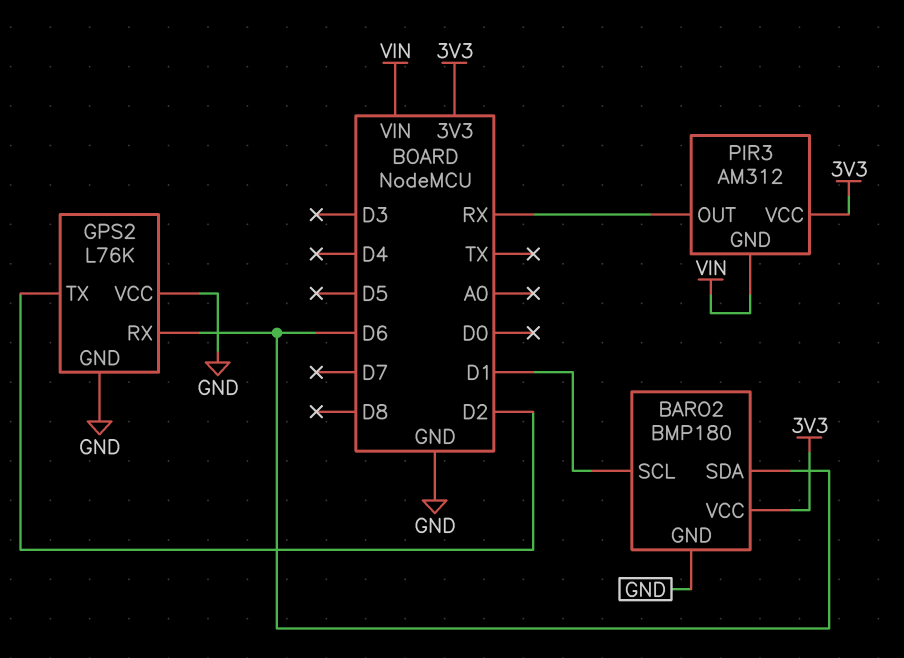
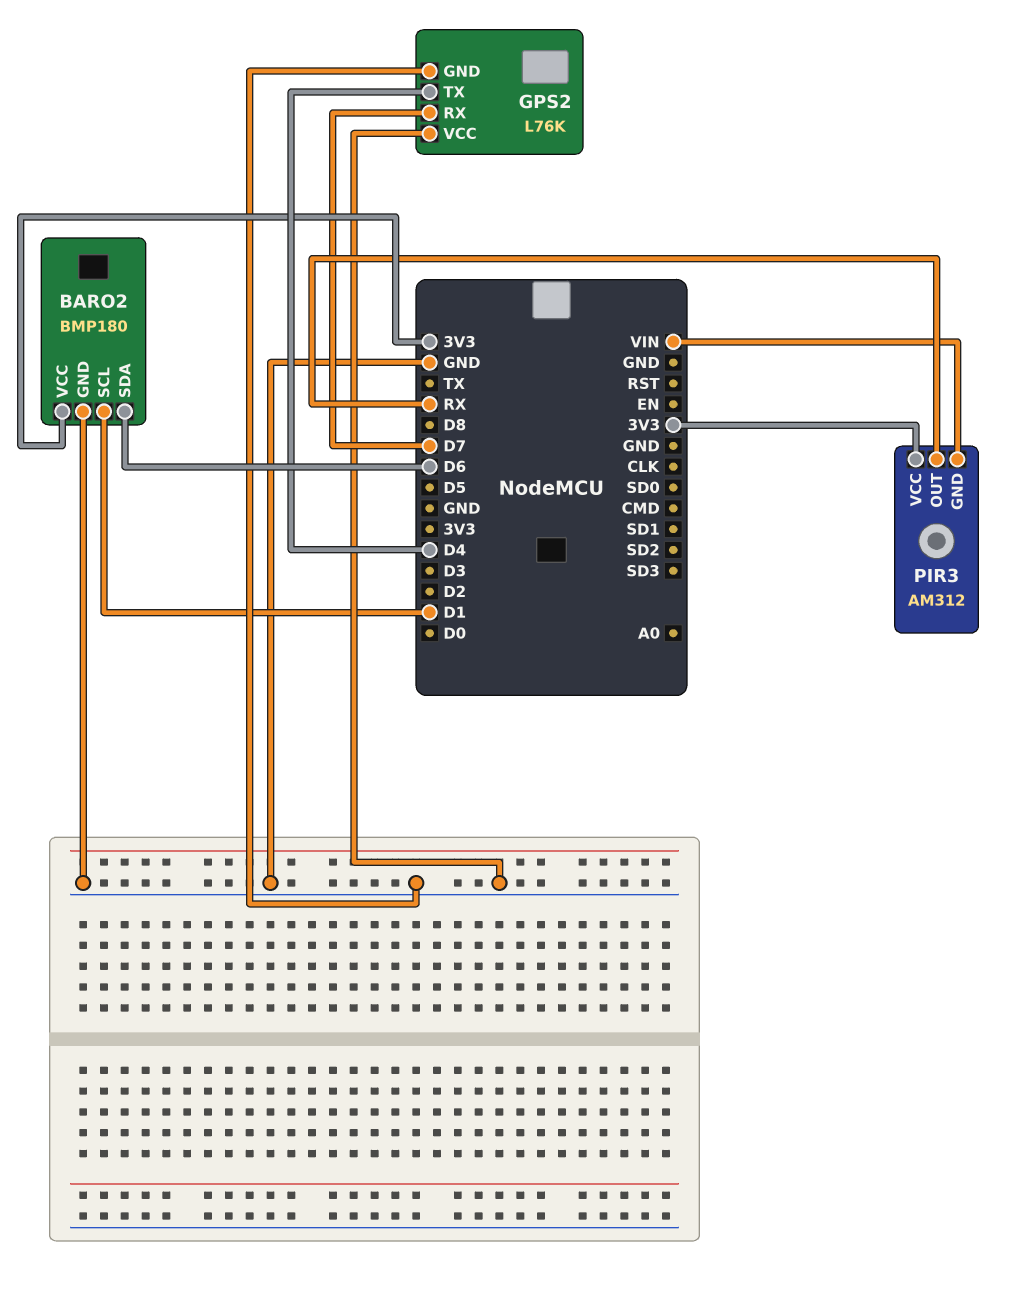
GPS2 pin RX: D6 -> D7
GPS2 pin TX: D2 -> D4

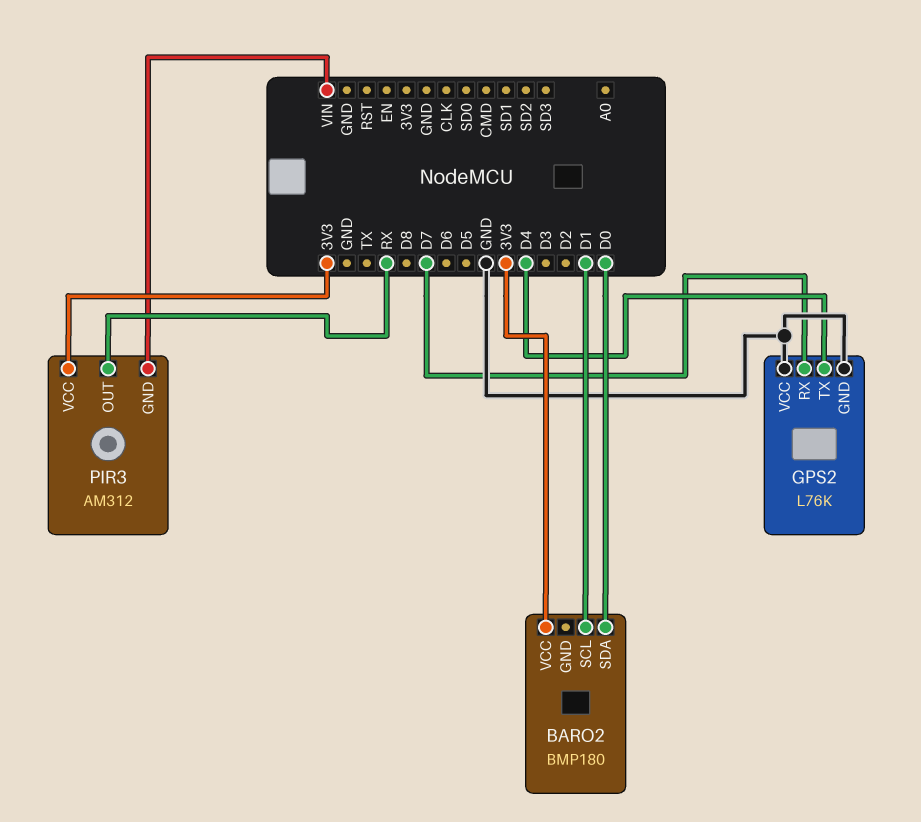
BARO2 pin GND: GND -> none
BARO2 pin SDA: D6 -> D0

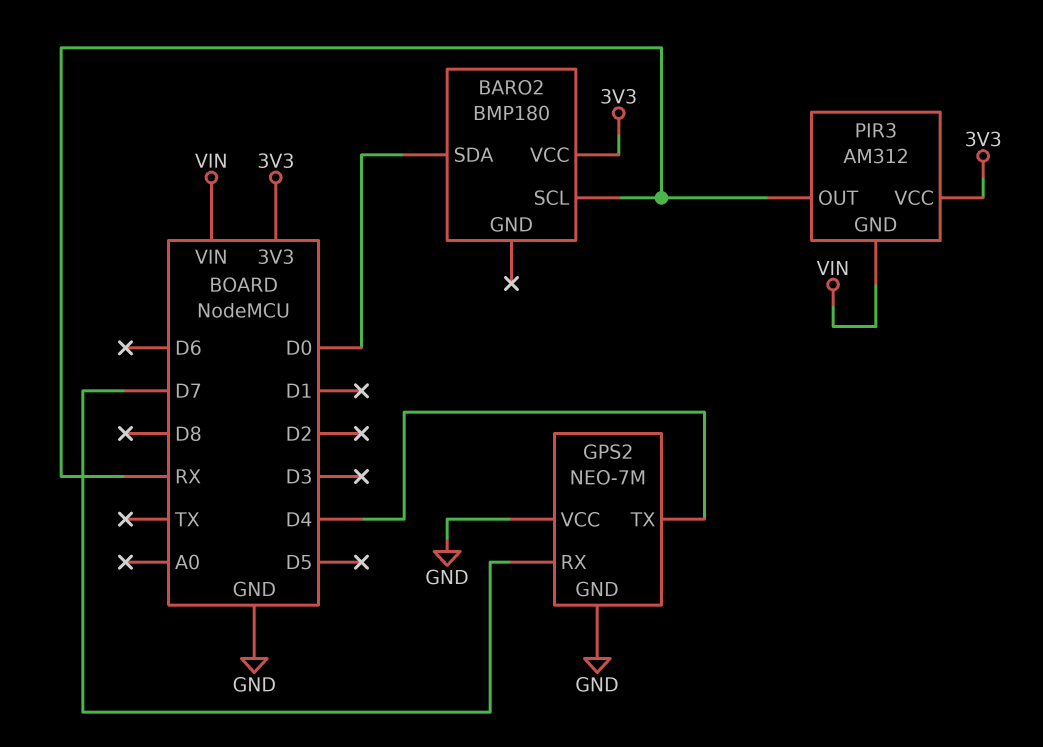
BARO2 pin SCL: D1 -> RX
GPS2: L76K -> NEO-7M

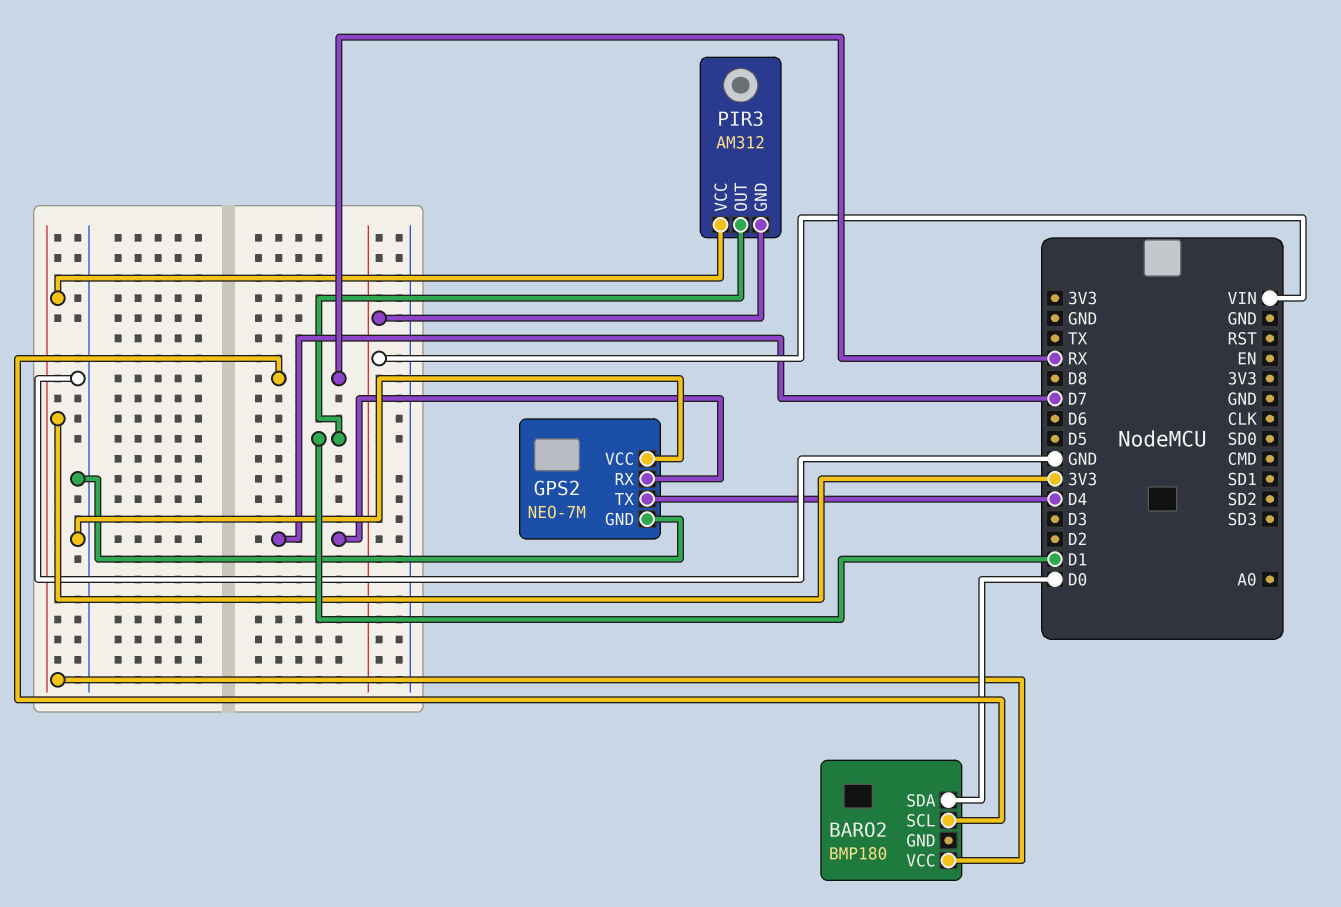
PIR3 pin OUT: RX -> D1

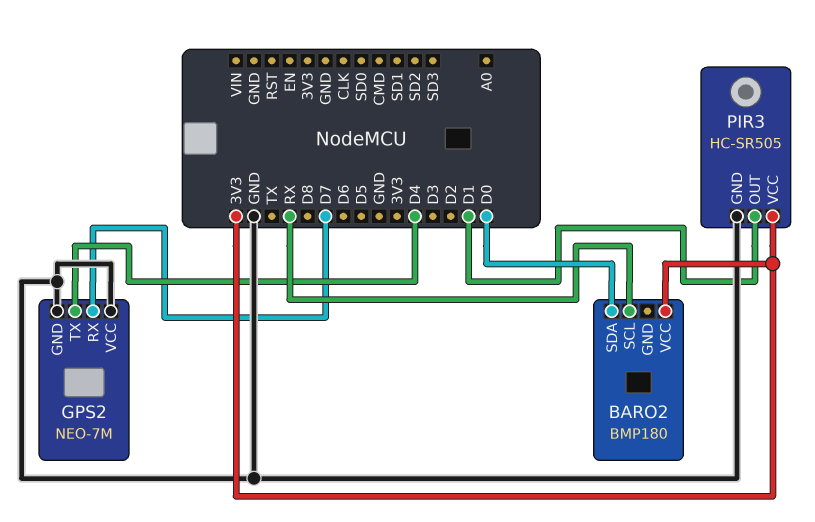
PIR3: AM312 -> HC-SR505
PIR3 pin GND: VIN -> GND

